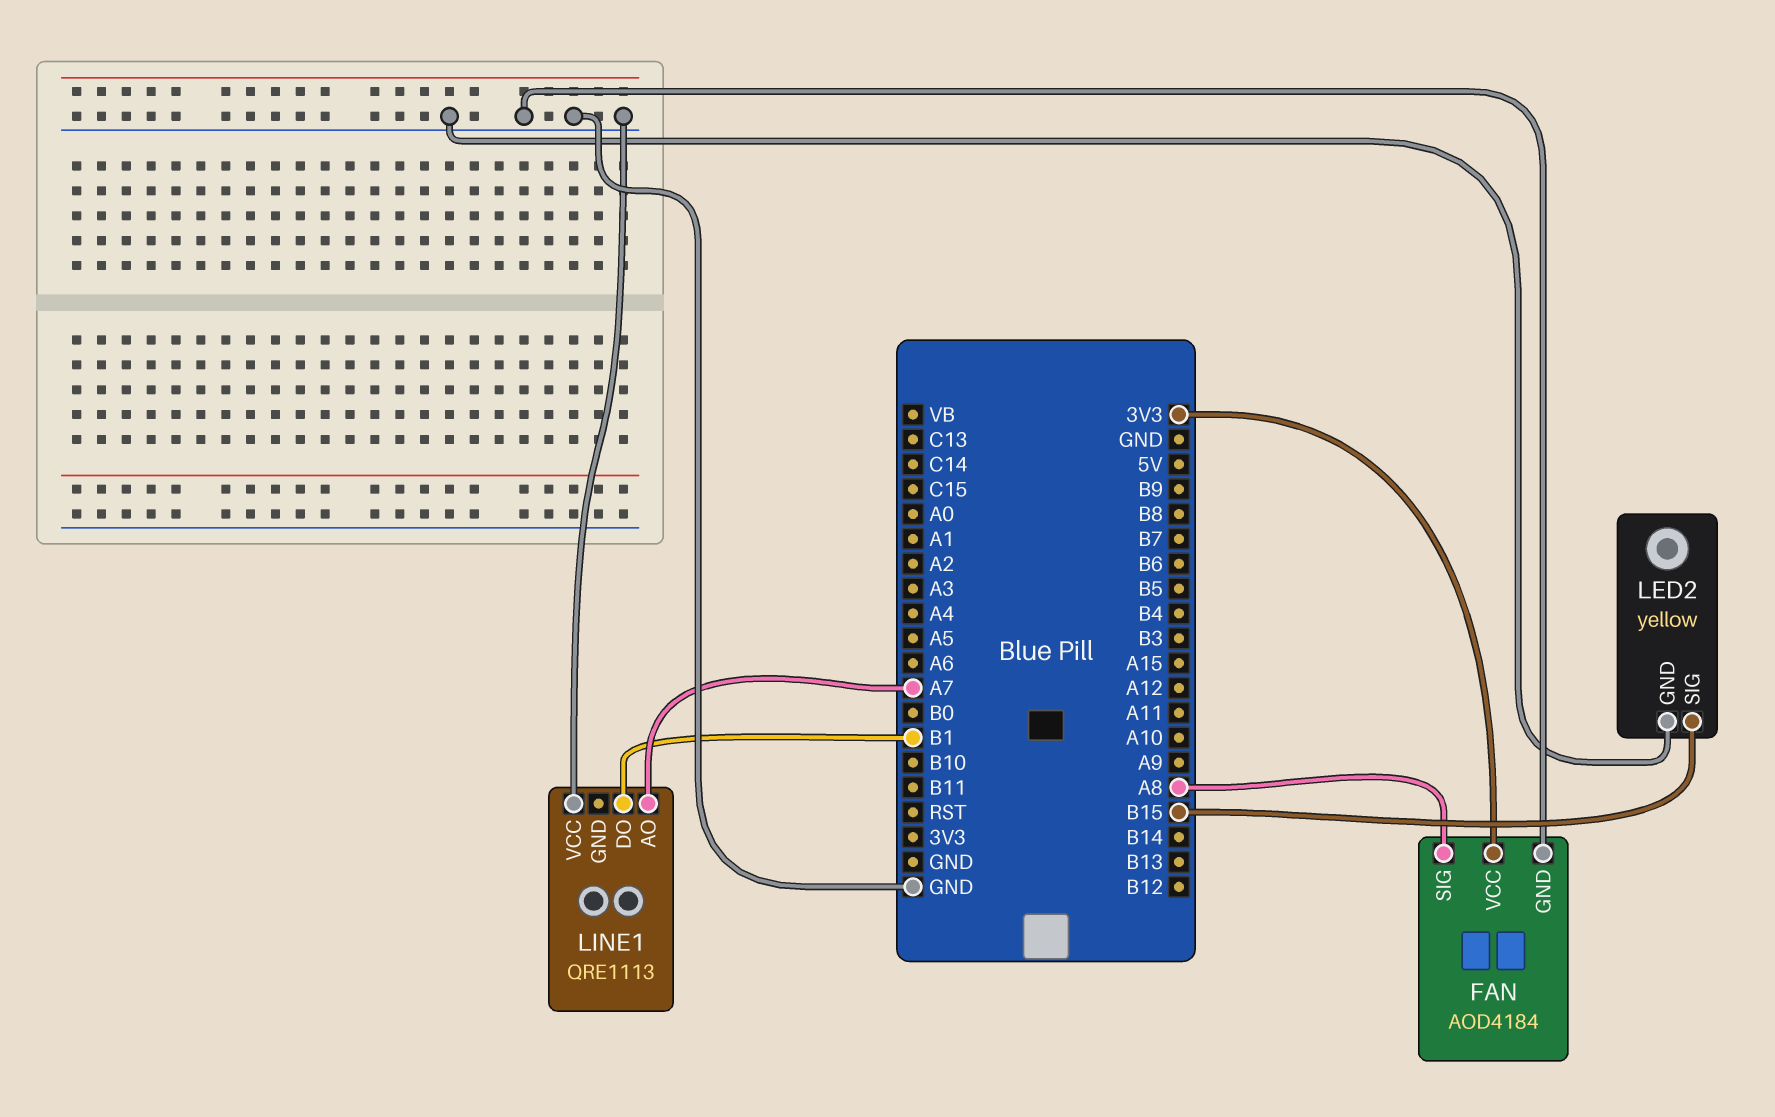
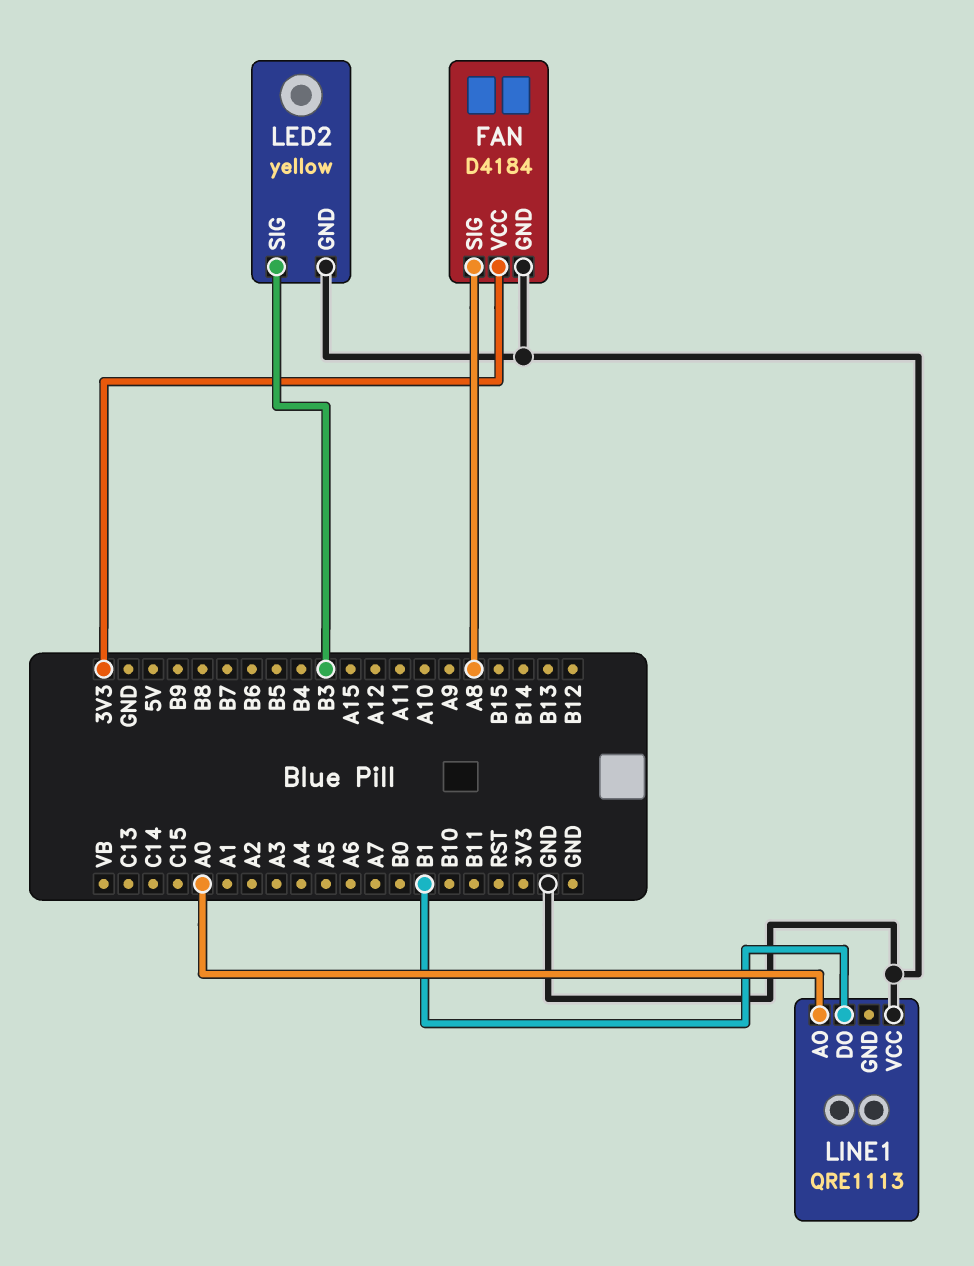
FAN: AOD4184 -> D4184
LED2 pin SIG: B15 -> B3
LINE1 pin AO: A7 -> A0

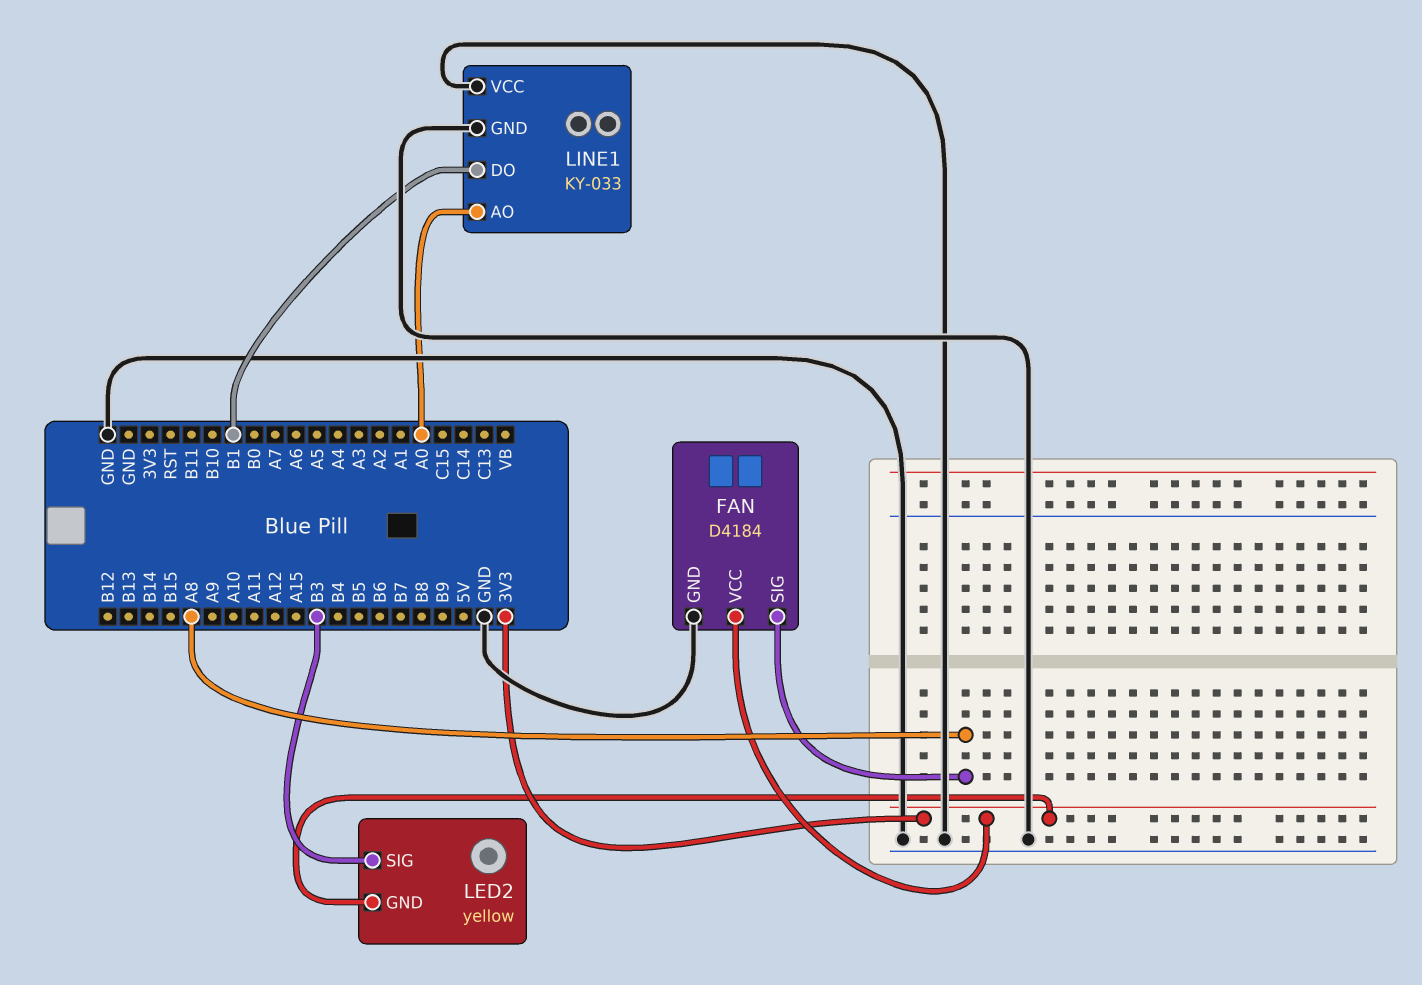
LED2 pin GND: GND -> 3V3
LINE1: QRE1113 -> KY-033
LINE1 pin GND: none -> GND

